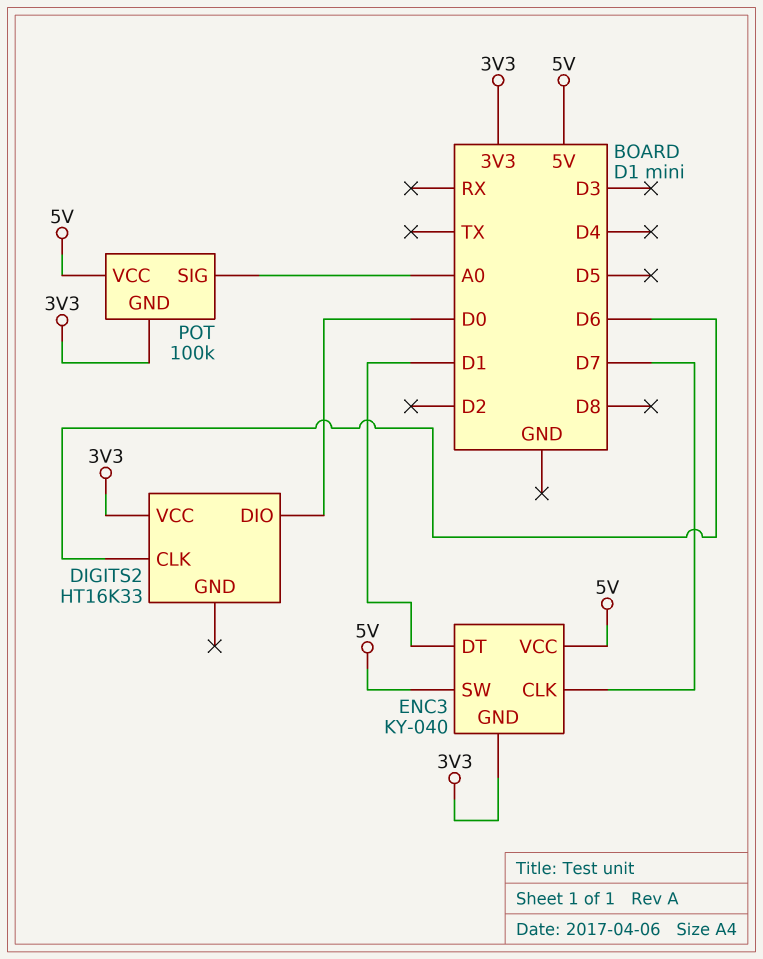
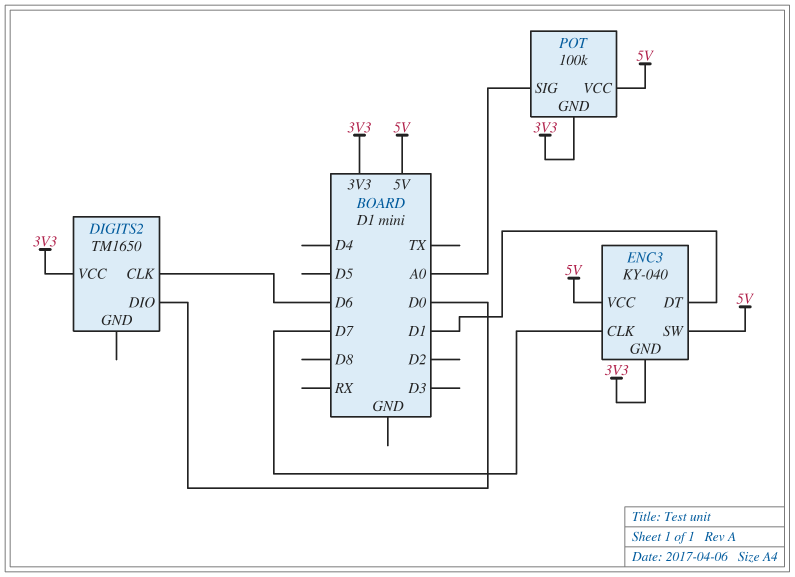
DIGITS2: HT16K33 -> TM1650

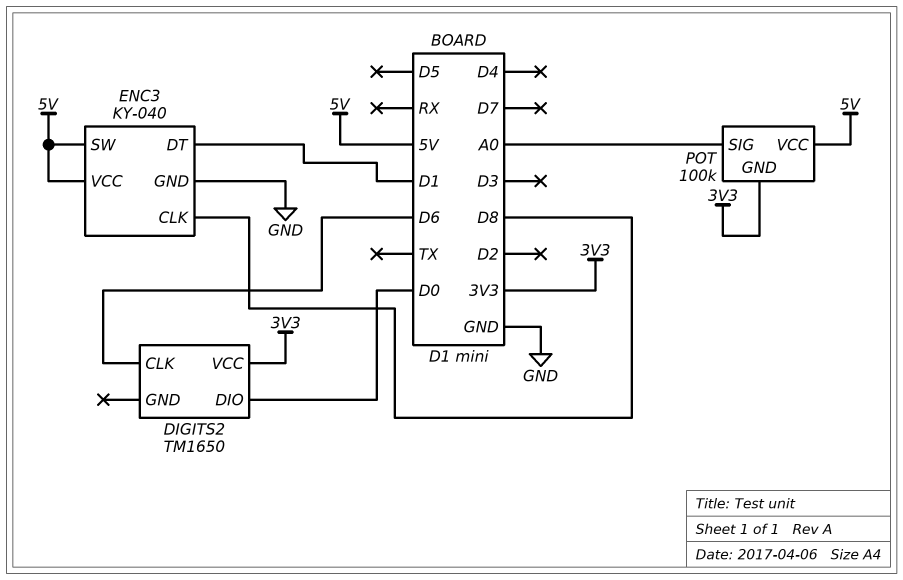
ENC3 pin CLK: D7 -> D8
ENC3 pin GND: 3V3 -> GND

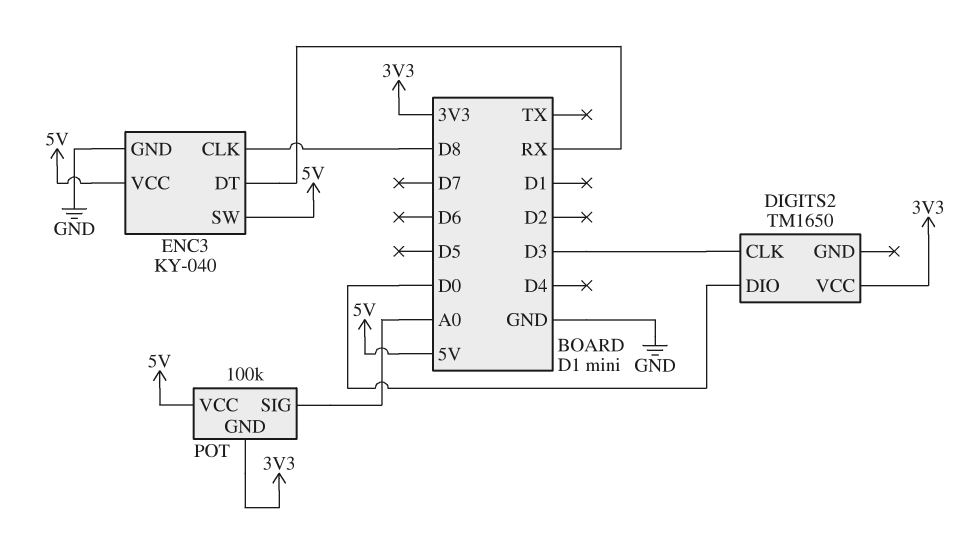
DIGITS2 pin CLK: D6 -> D3
ENC3 pin DT: D1 -> RX

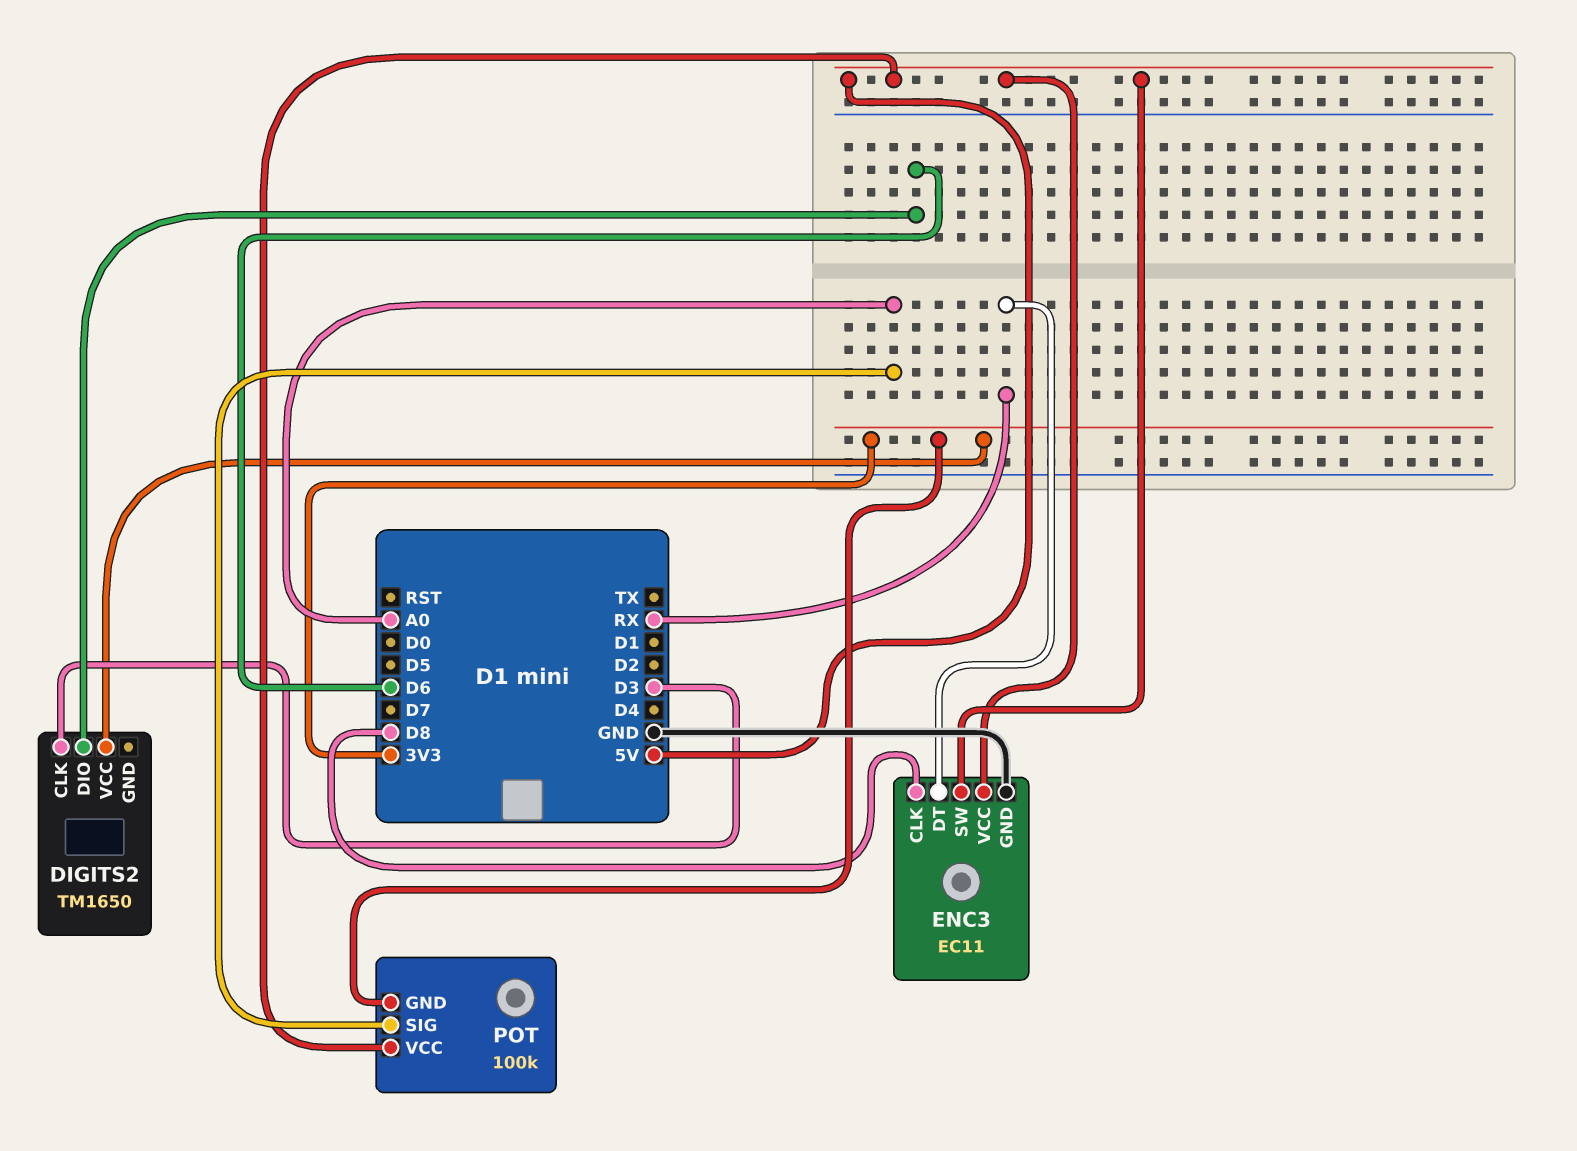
DIGITS2 pin DIO: D0 -> D6
ENC3: KY-040 -> EC11

